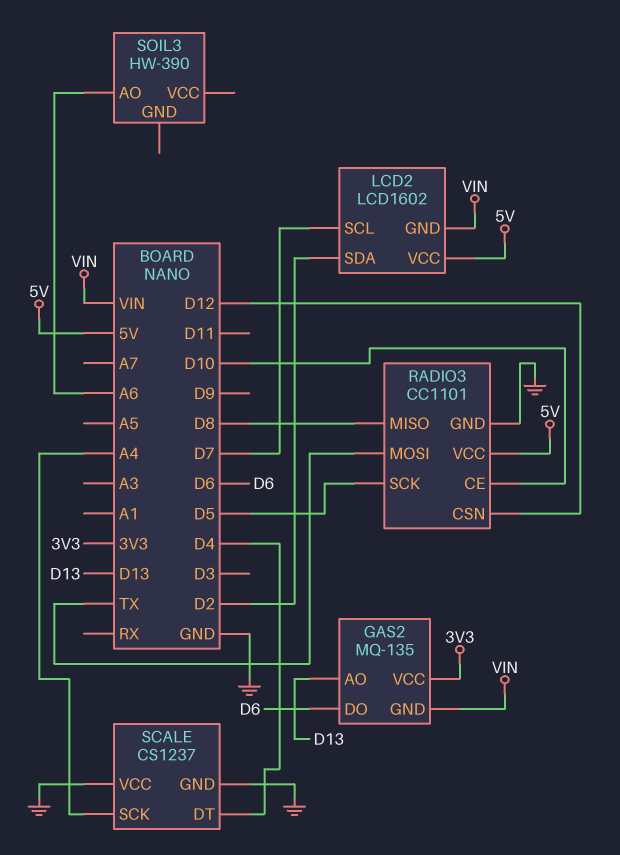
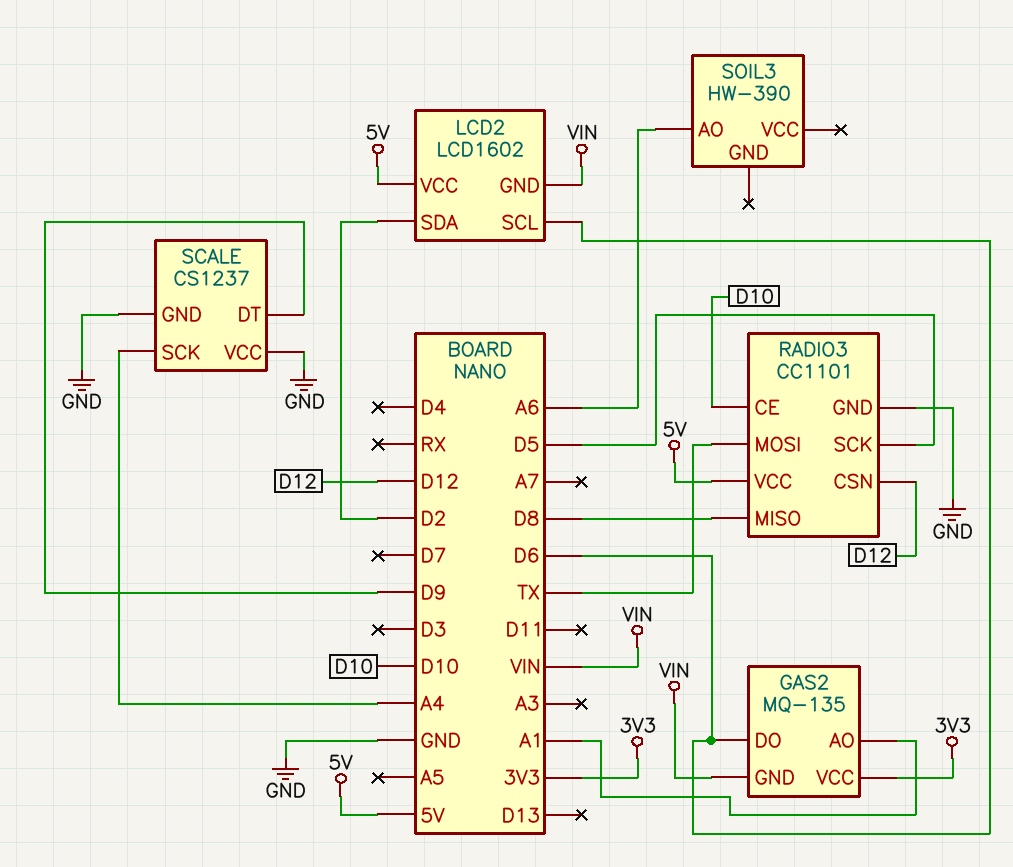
GAS2 pin AO: D13 -> A1
LCD2 pin SCL: D7 -> D6
SCALE pin DT: D4 -> D9

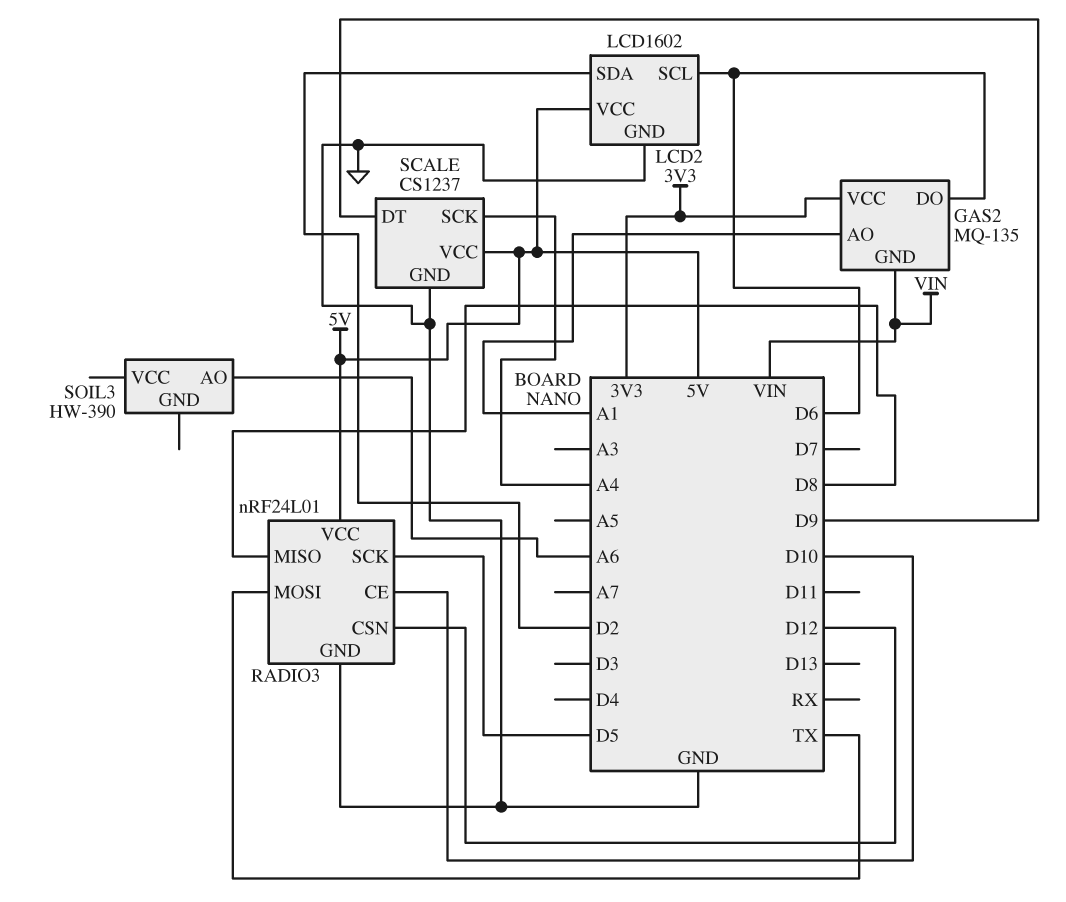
LCD2 pin GND: VIN -> GND
RADIO3: CC1101 -> nRF24L01
SCALE pin VCC: GND -> 5V

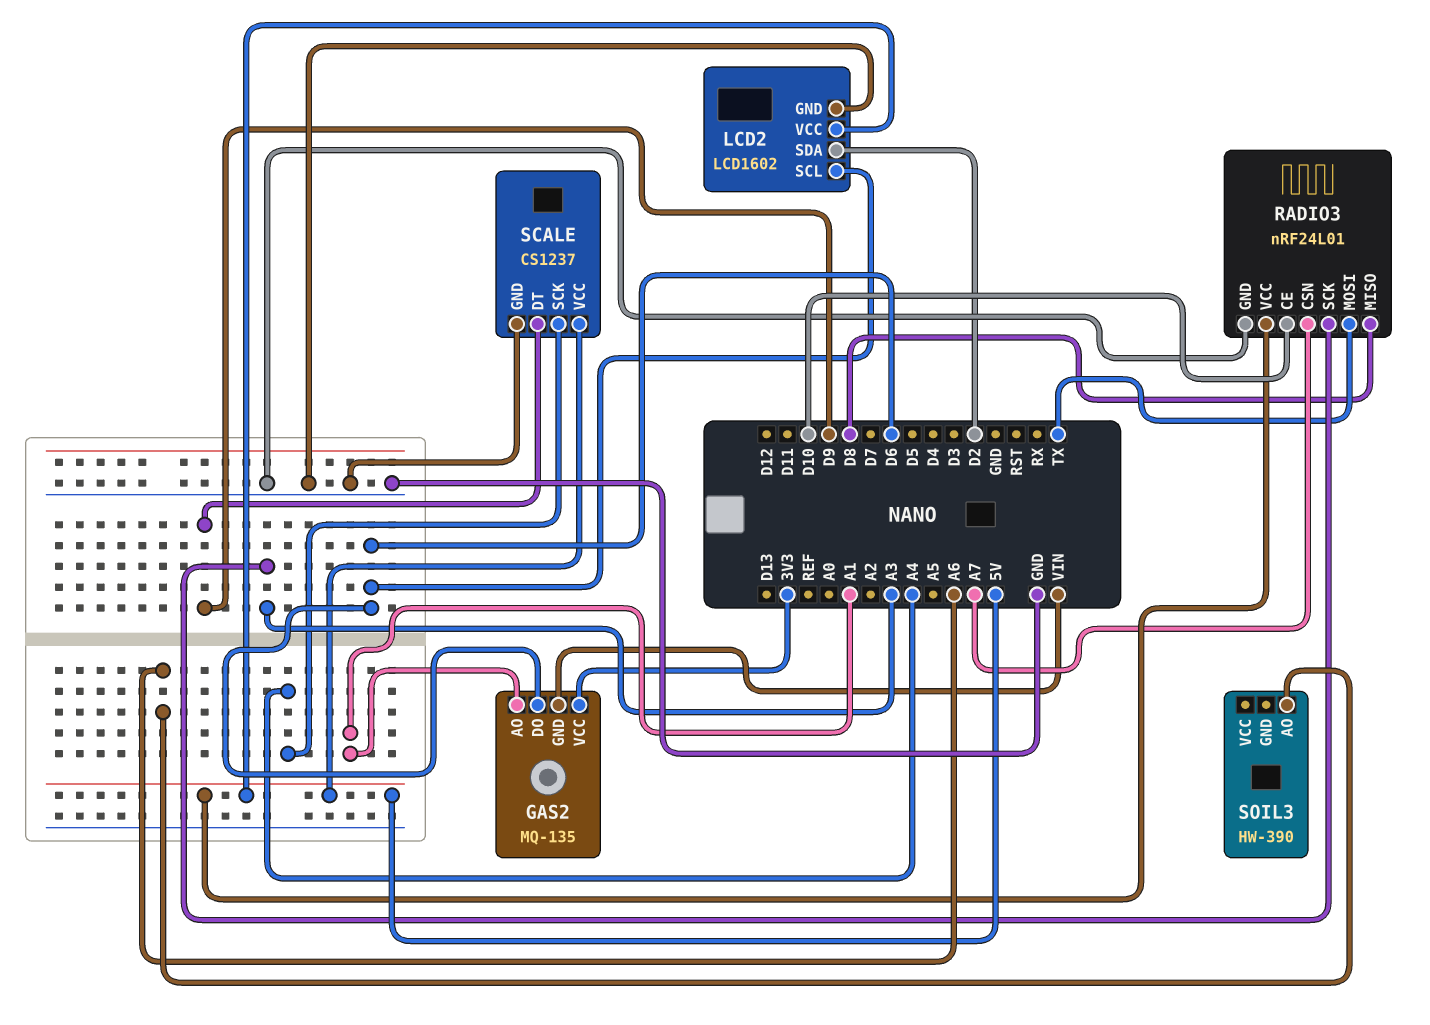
RADIO3 pin CSN: D12 -> A7
RADIO3 pin SCK: D5 -> A3

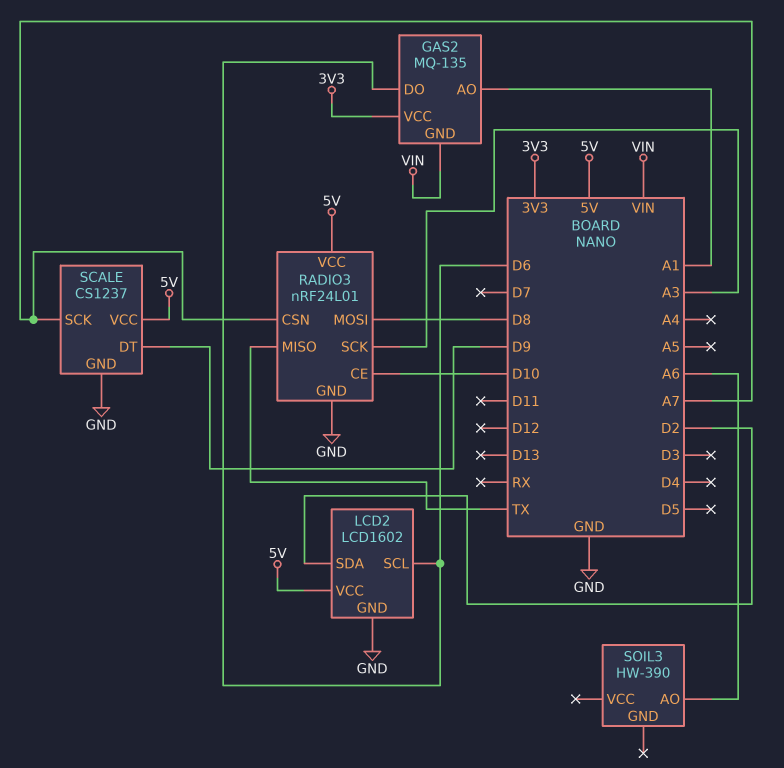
RADIO3 pin MISO: D8 -> TX
RADIO3 pin MOSI: TX -> D8
SCALE pin SCK: A4 -> A7

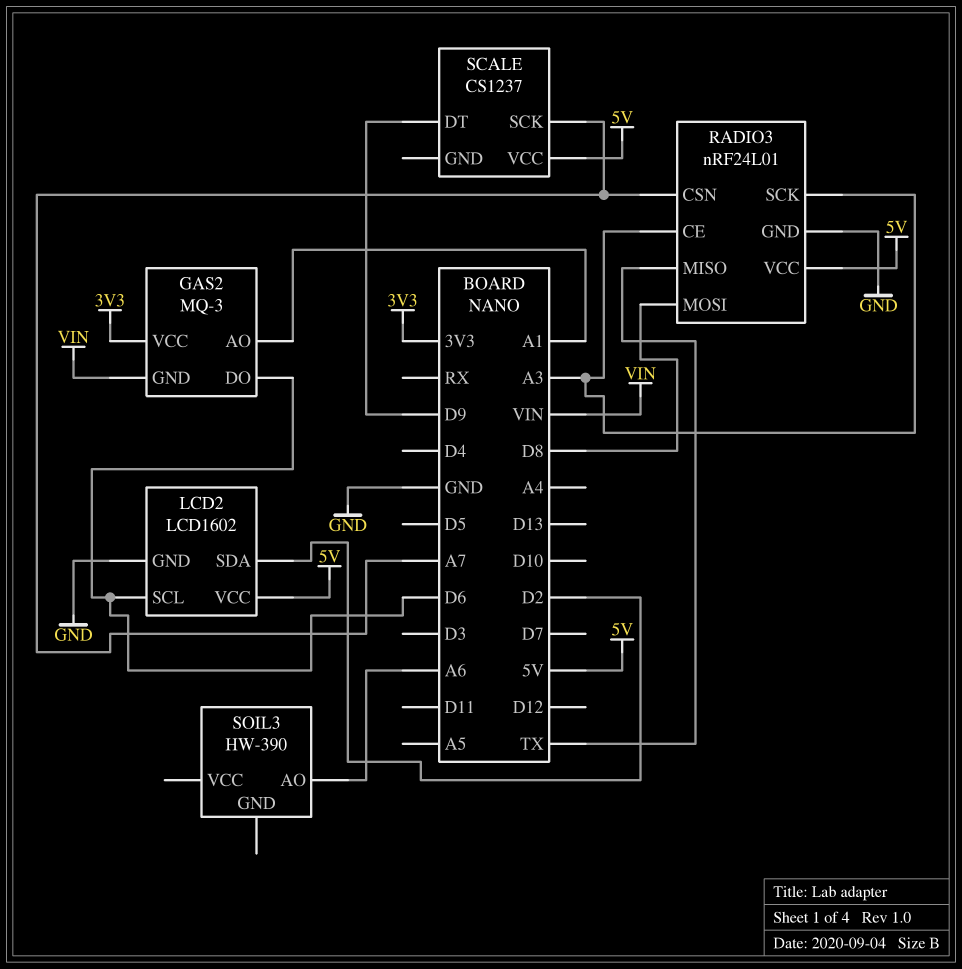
GAS2: MQ-135 -> MQ-3
RADIO3 pin CE: D10 -> A3
SCALE pin GND: GND -> none

